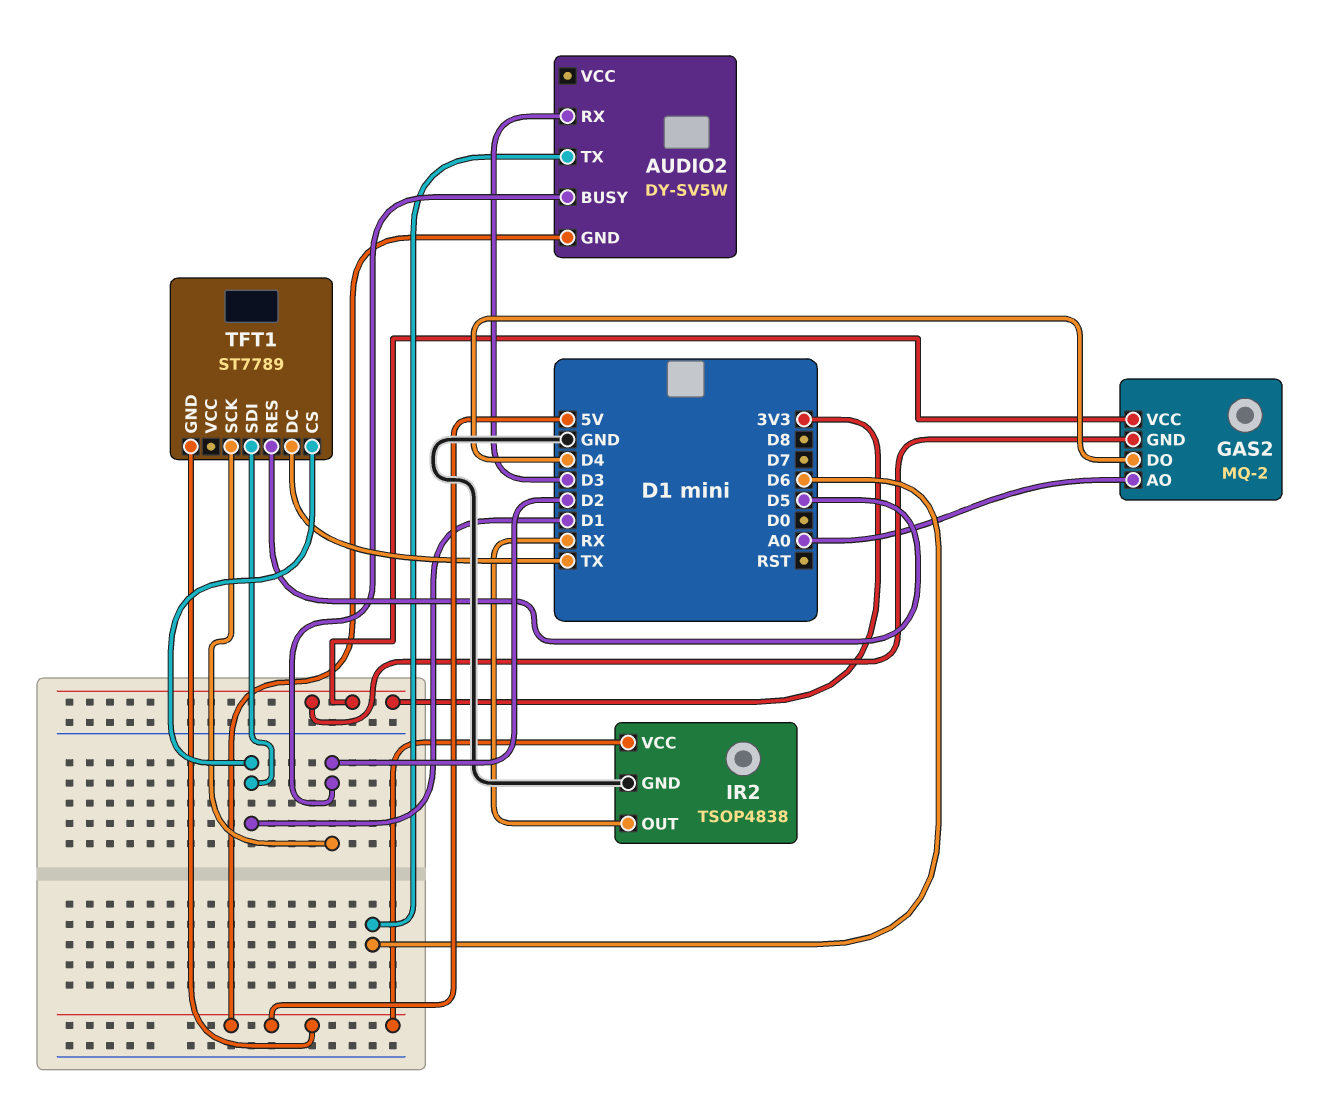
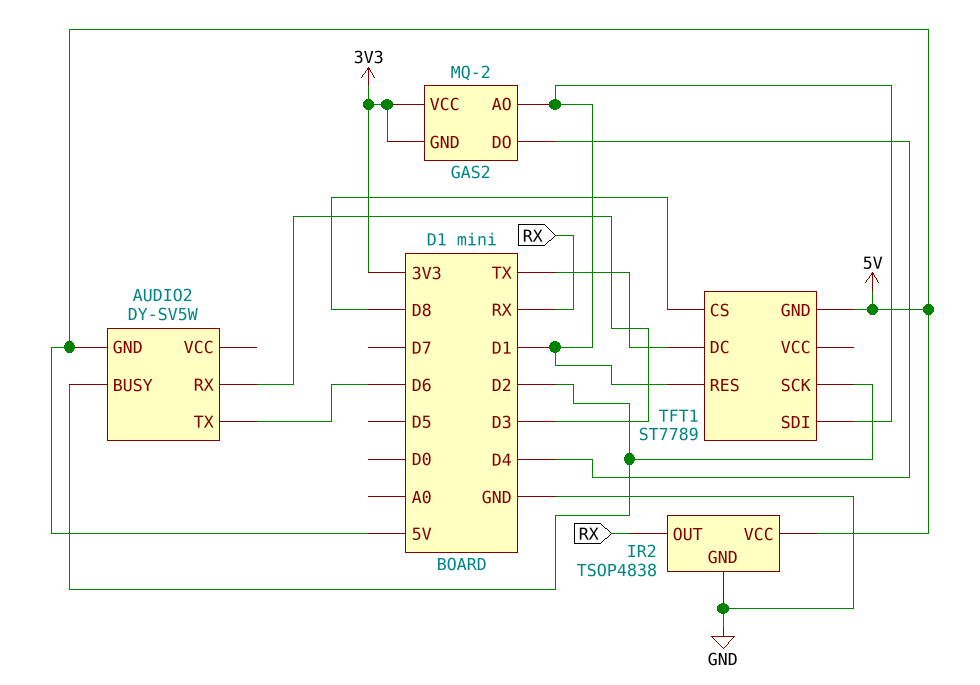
GAS2 pin AO: A0 -> D1
TFT1 pin CS: D1 -> D8
TFT1 pin RES: D5 -> D1

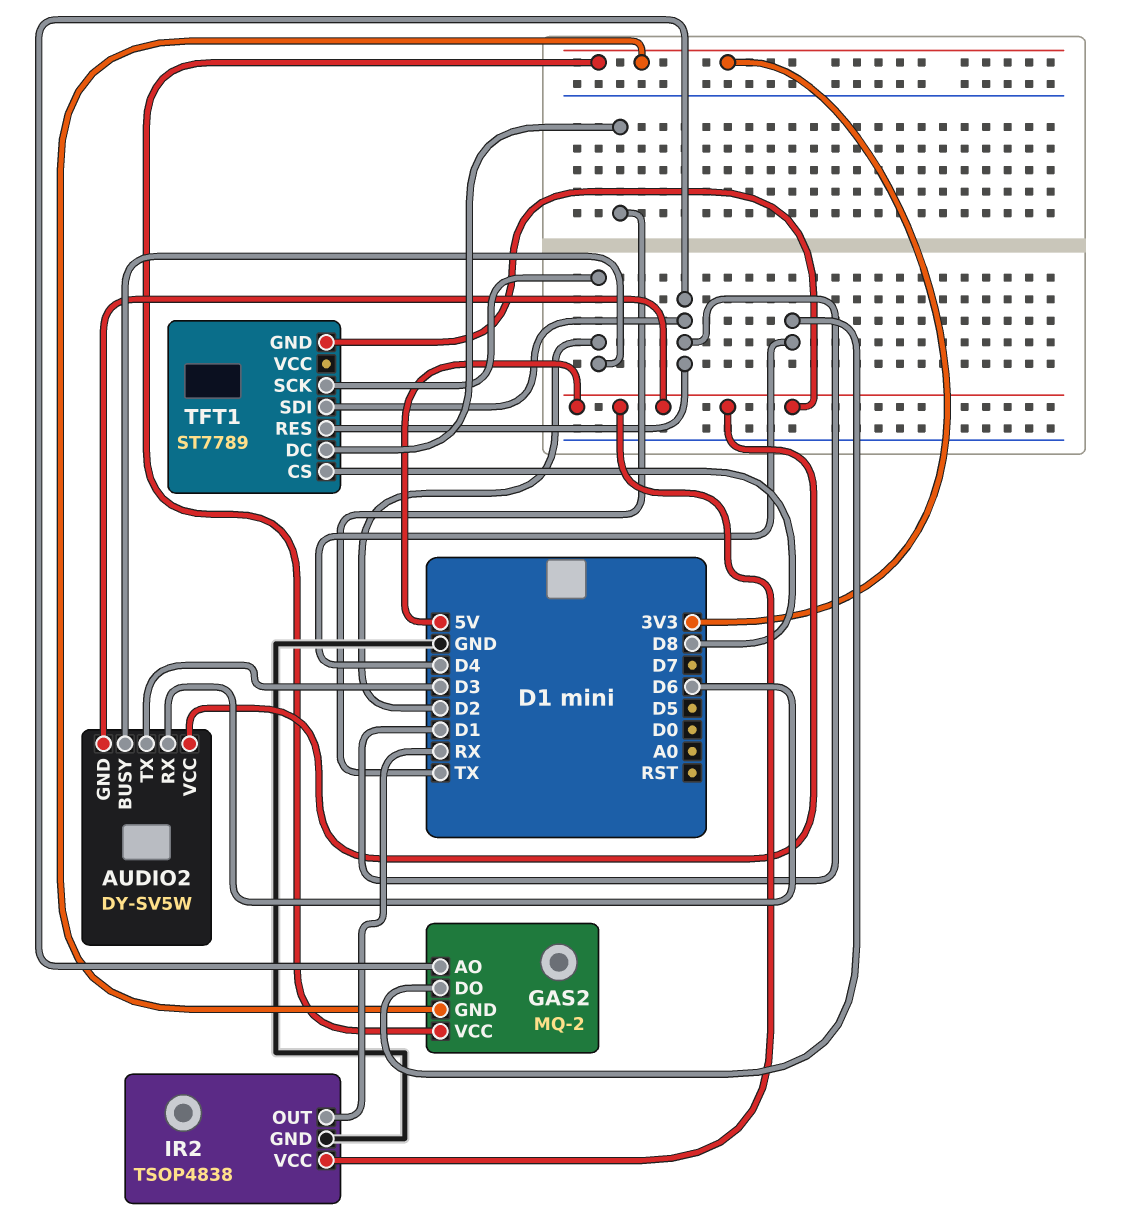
AUDIO2 pin RX: D3 -> D6
AUDIO2 pin TX: D6 -> D3
AUDIO2 pin VCC: none -> 5V

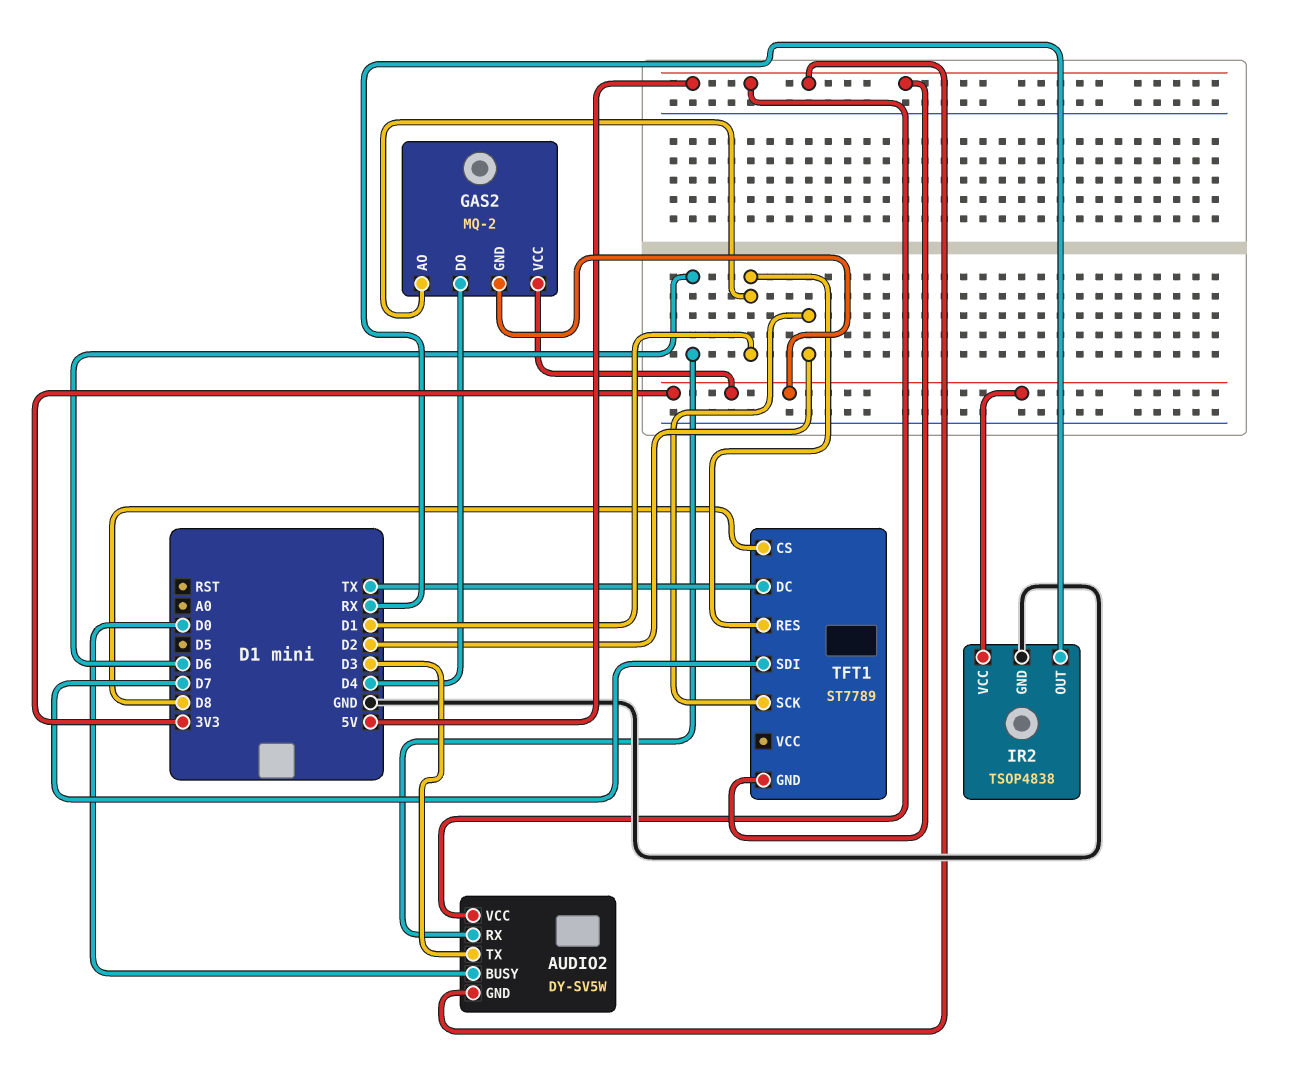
AUDIO2 pin BUSY: D2 -> D0
IR2 pin VCC: 5V -> 3V3
TFT1 pin SDI: D1 -> D7

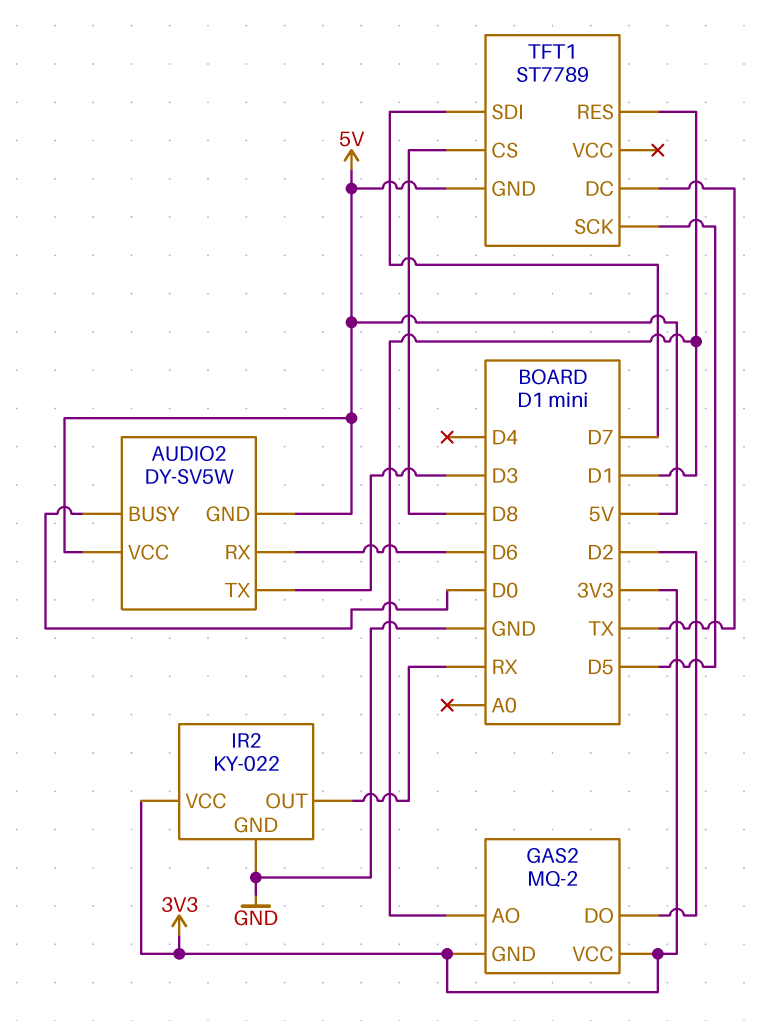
GAS2 pin DO: D4 -> D2
IR2: TSOP4838 -> KY-022
TFT1 pin SCK: D2 -> D5

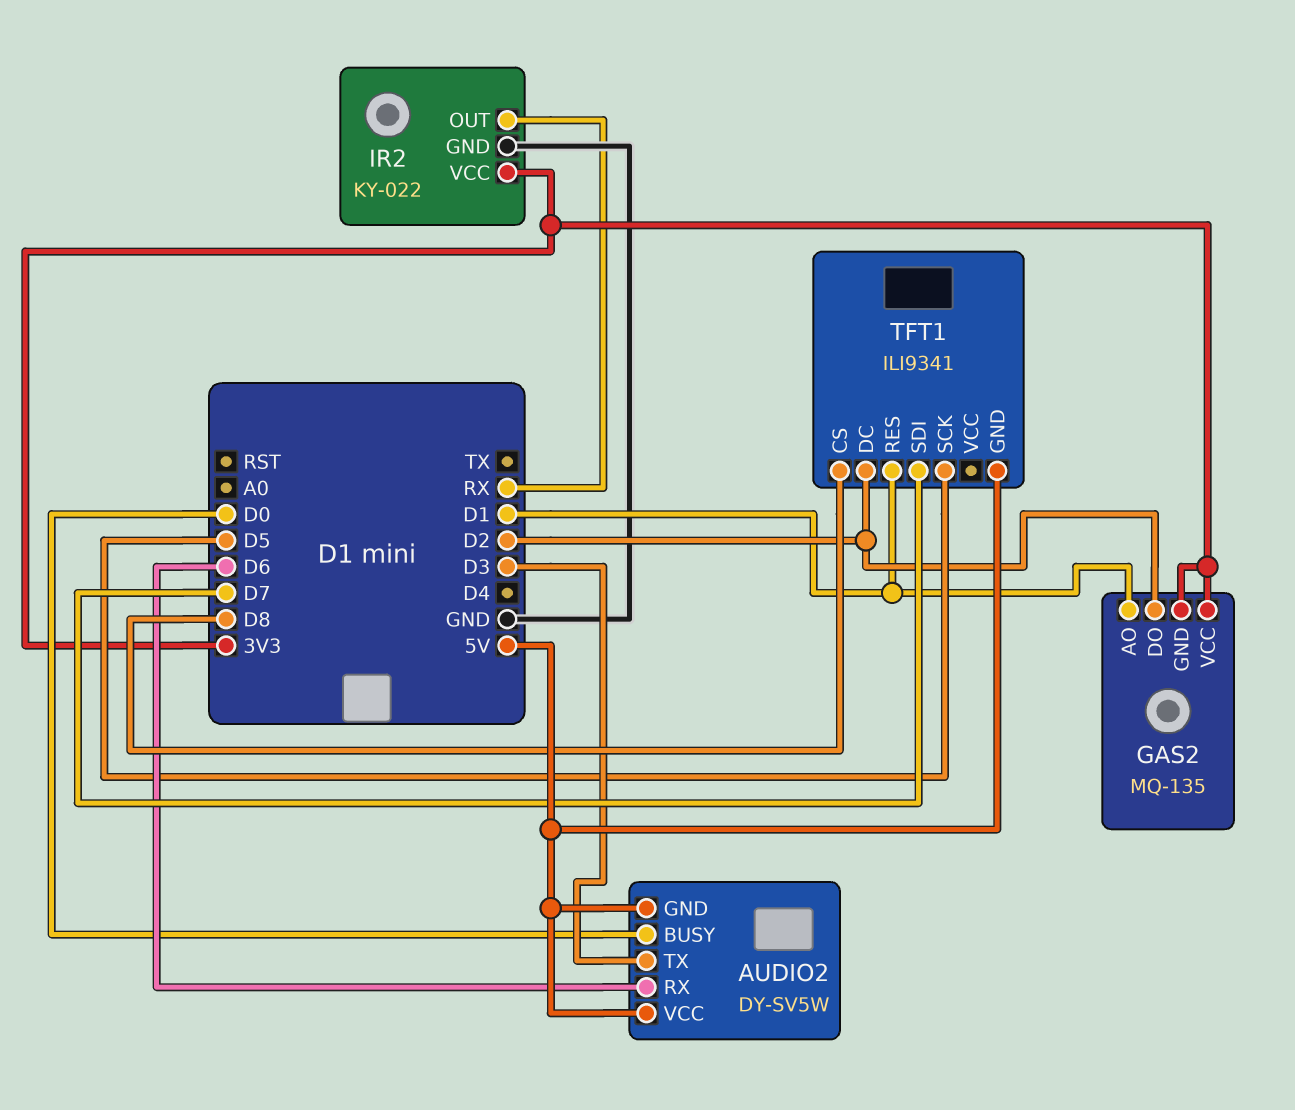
GAS2: MQ-2 -> MQ-135
TFT1: ST7789 -> ILI9341
TFT1 pin DC: TX -> D2

